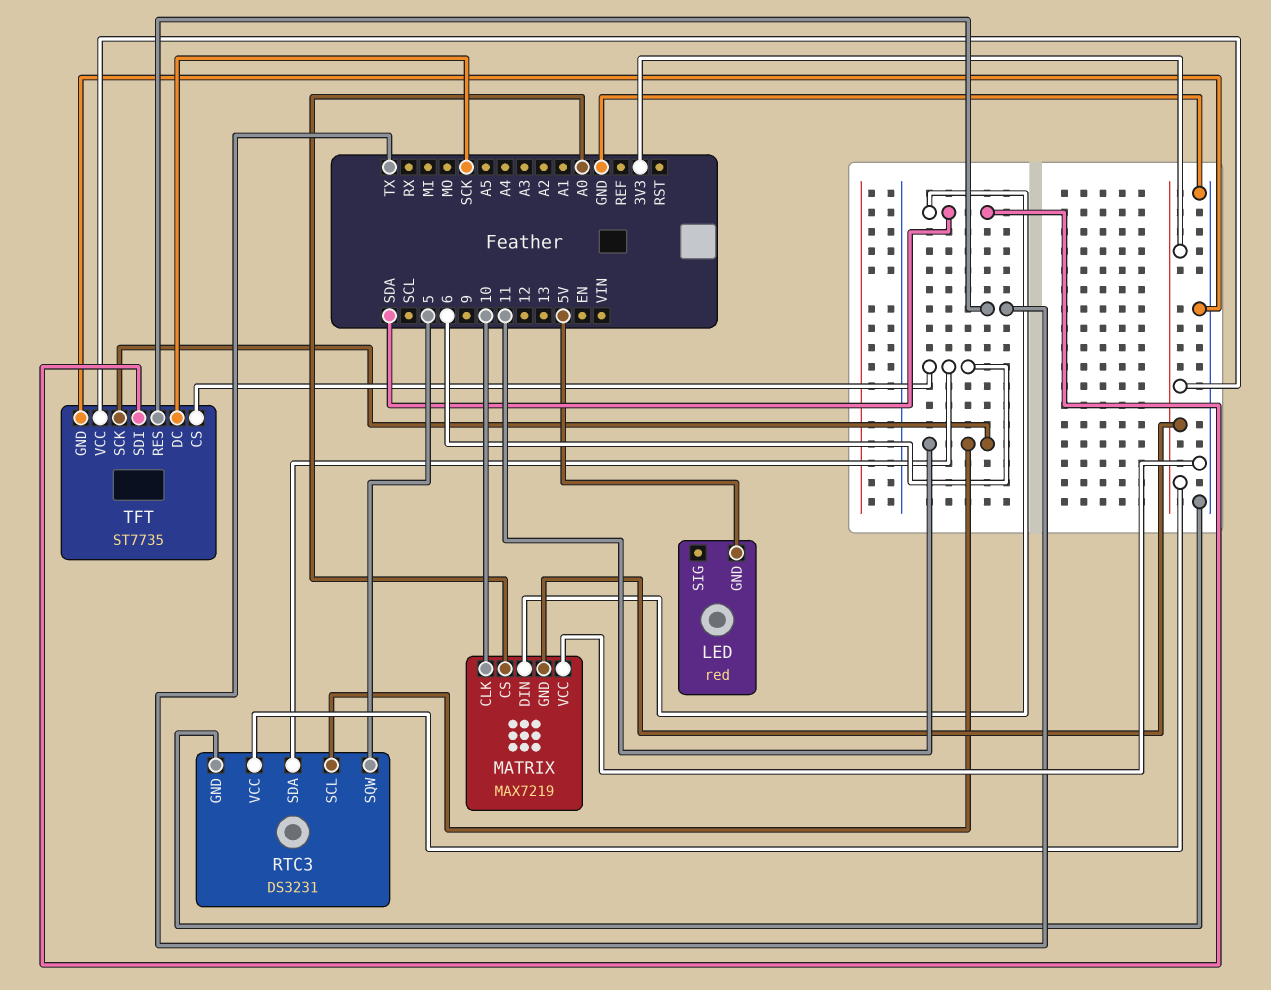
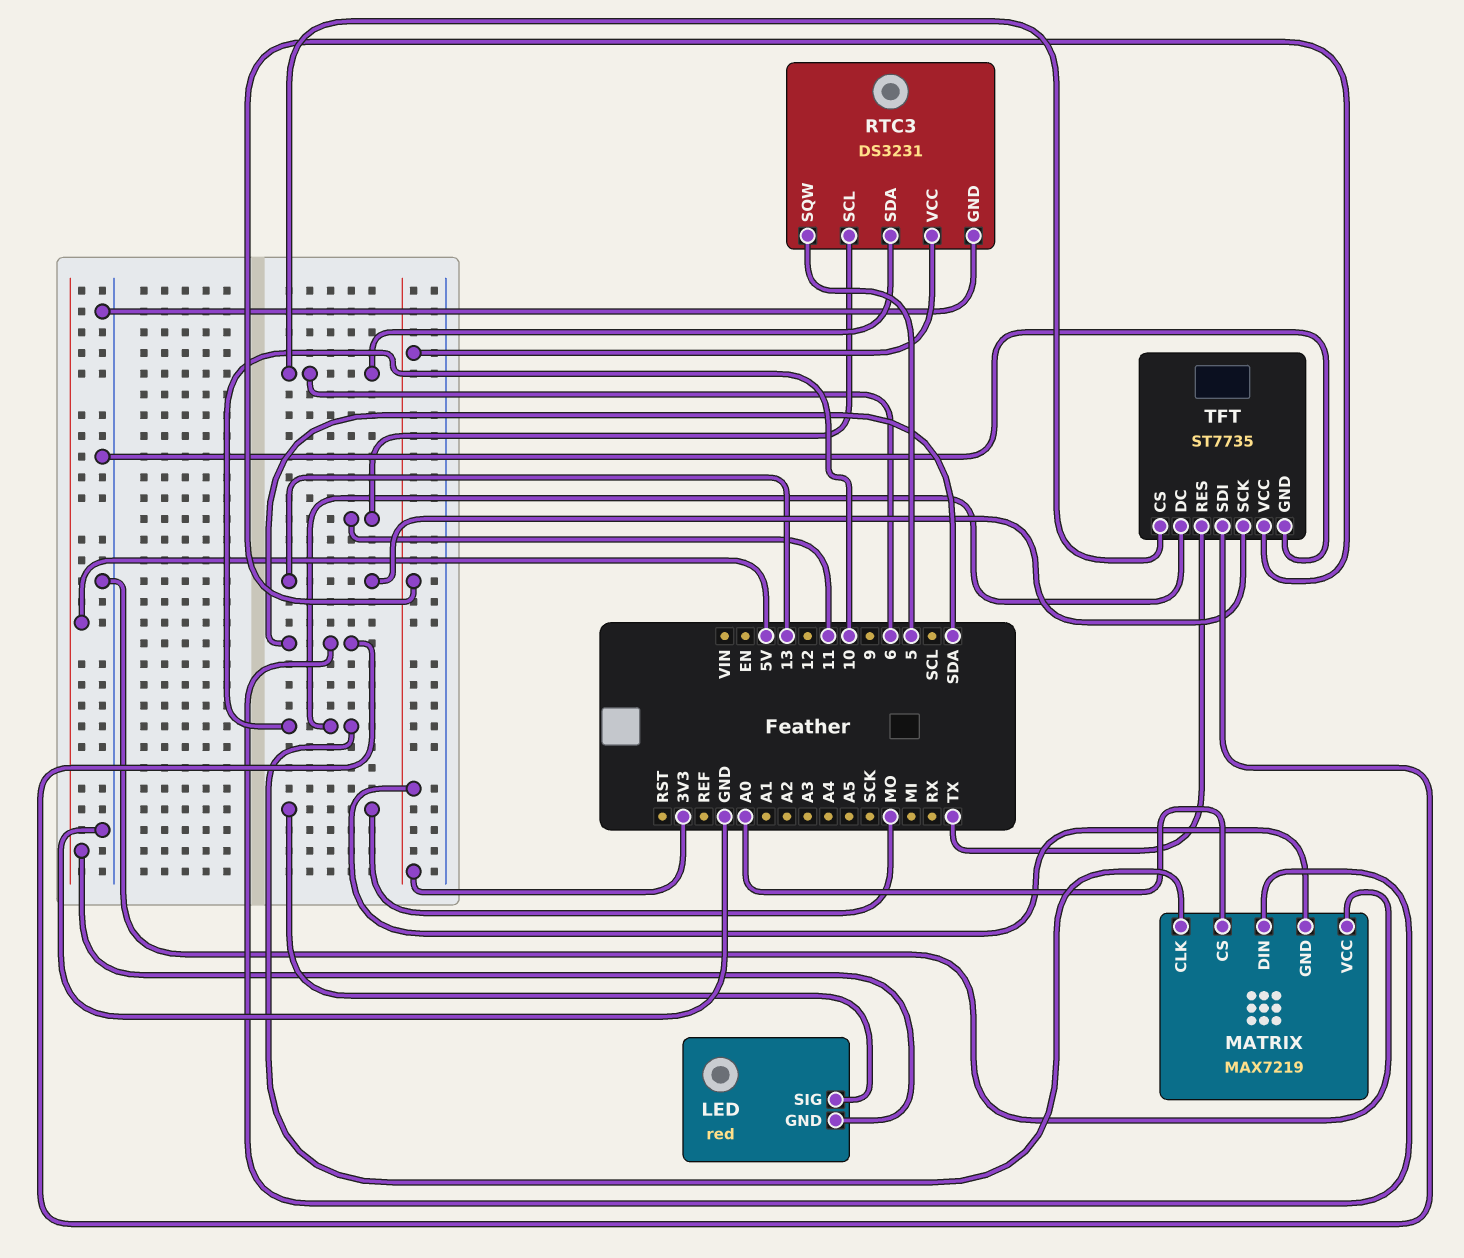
LED pin SIG: none -> MO
TFT pin DC: SCK -> 10
TFT pin SCK: 11 -> 13

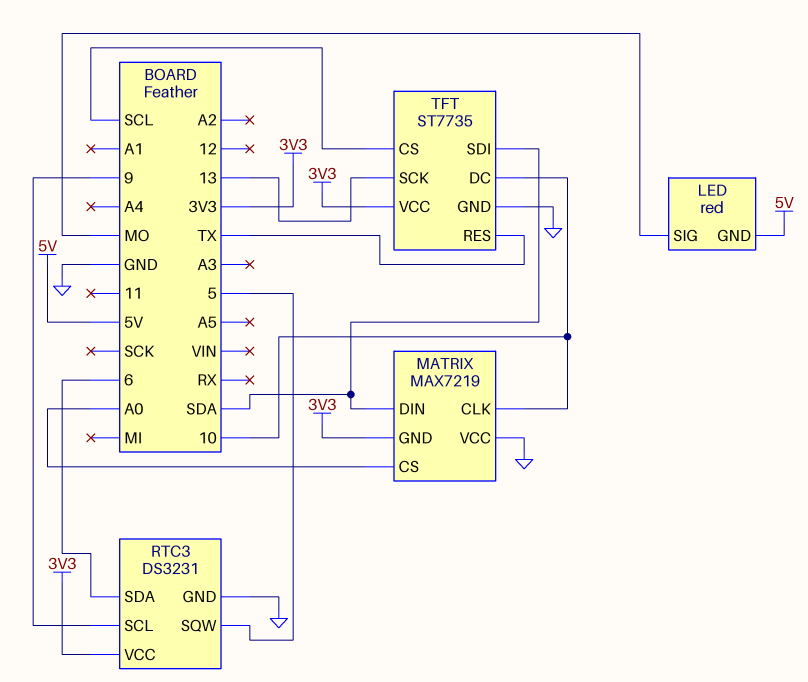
RTC3 pin SCL: 11 -> 9
TFT pin CS: 6 -> SCL

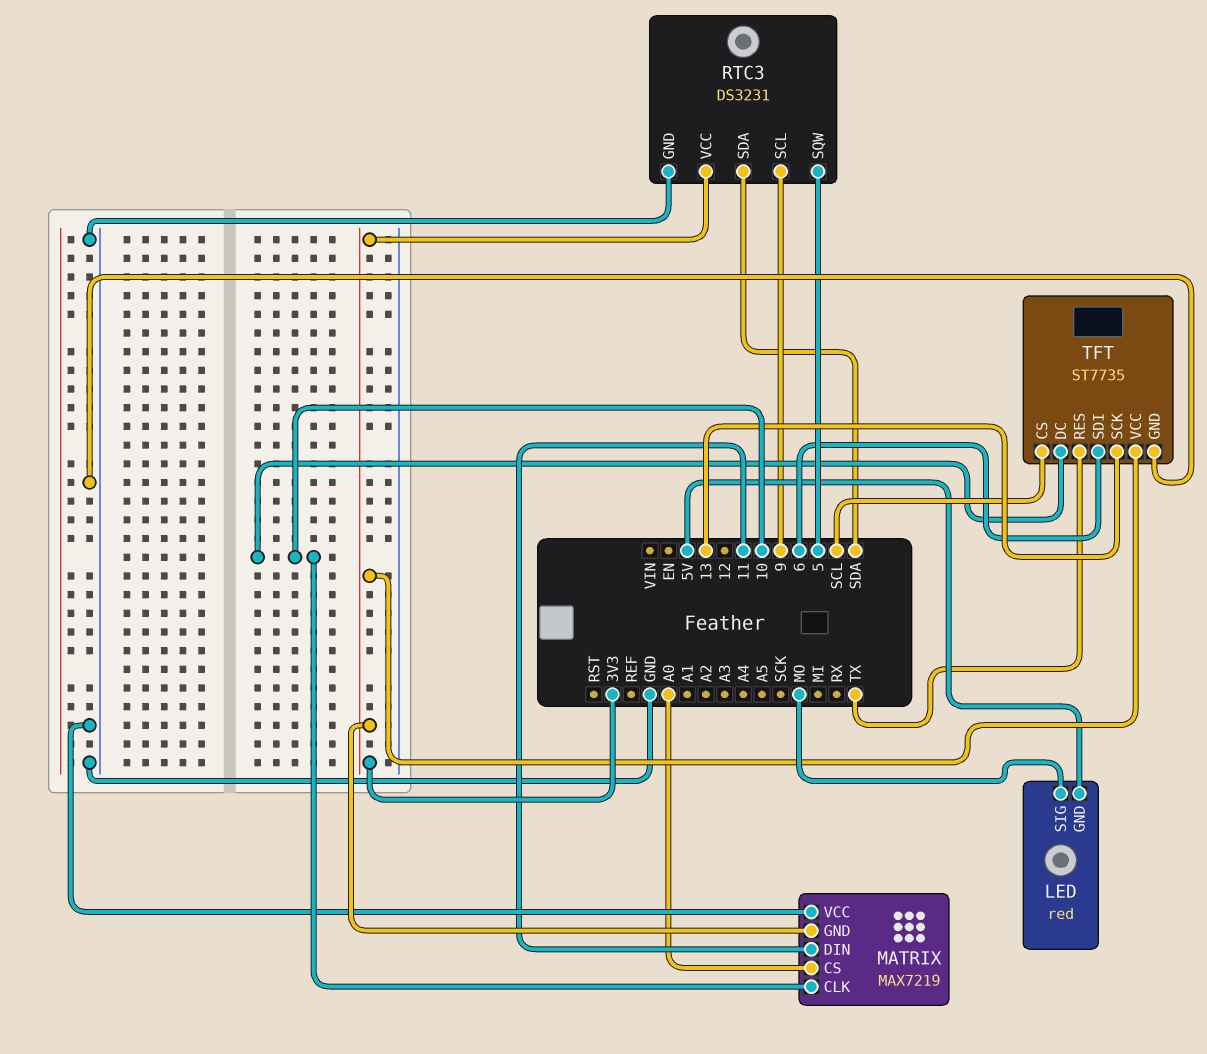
MATRIX pin DIN: SDA -> 11
RTC3 pin SDA: 6 -> SDA
TFT pin SDI: SDA -> 6

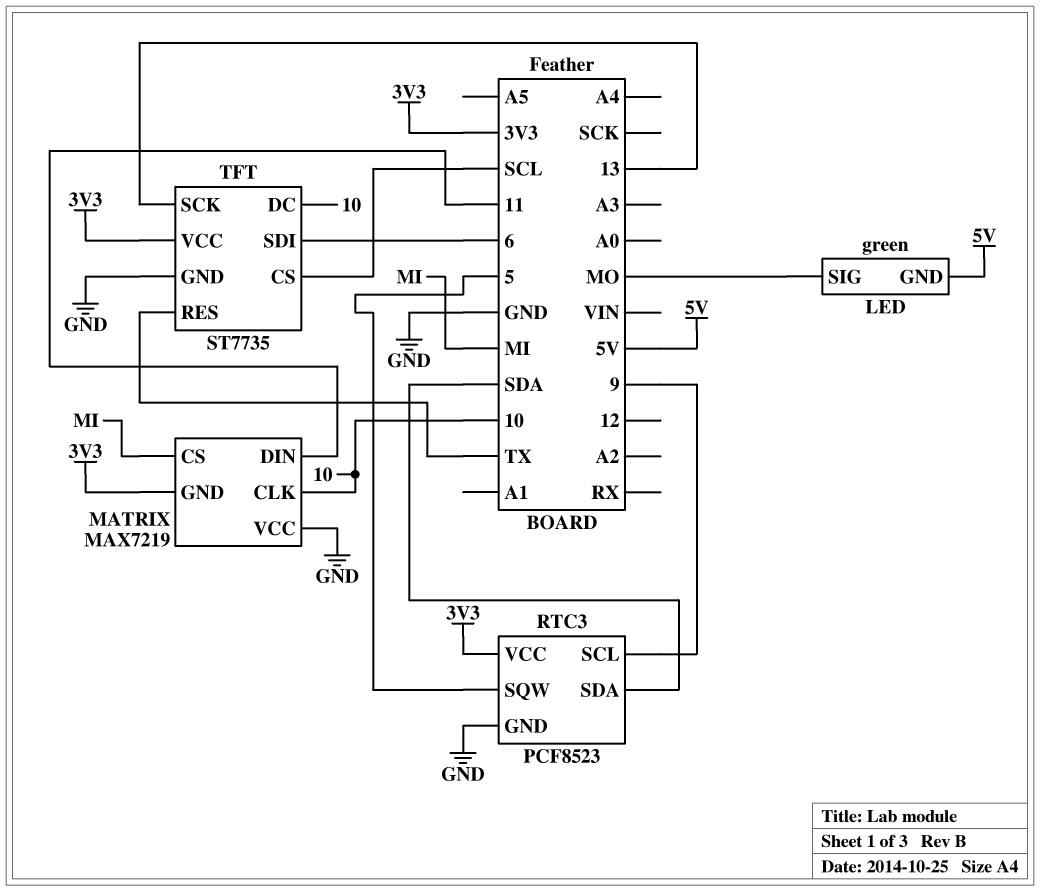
LED: red -> green
MATRIX pin CS: A0 -> MI
RTC3: DS3231 -> PCF8523

